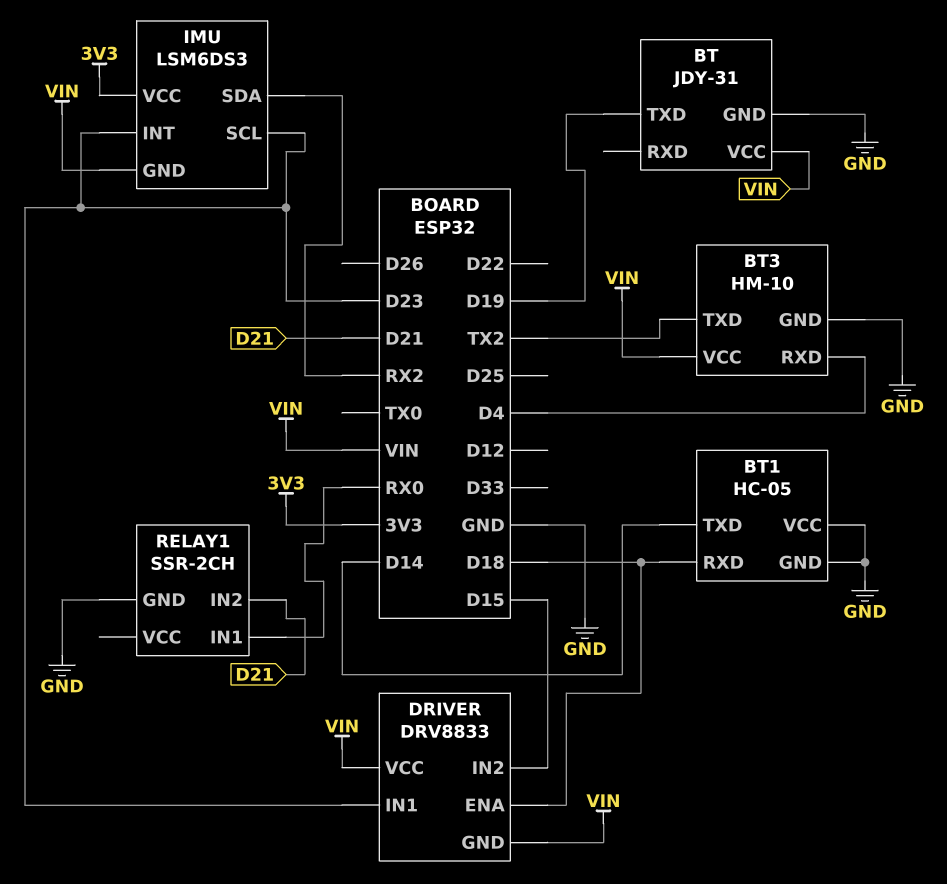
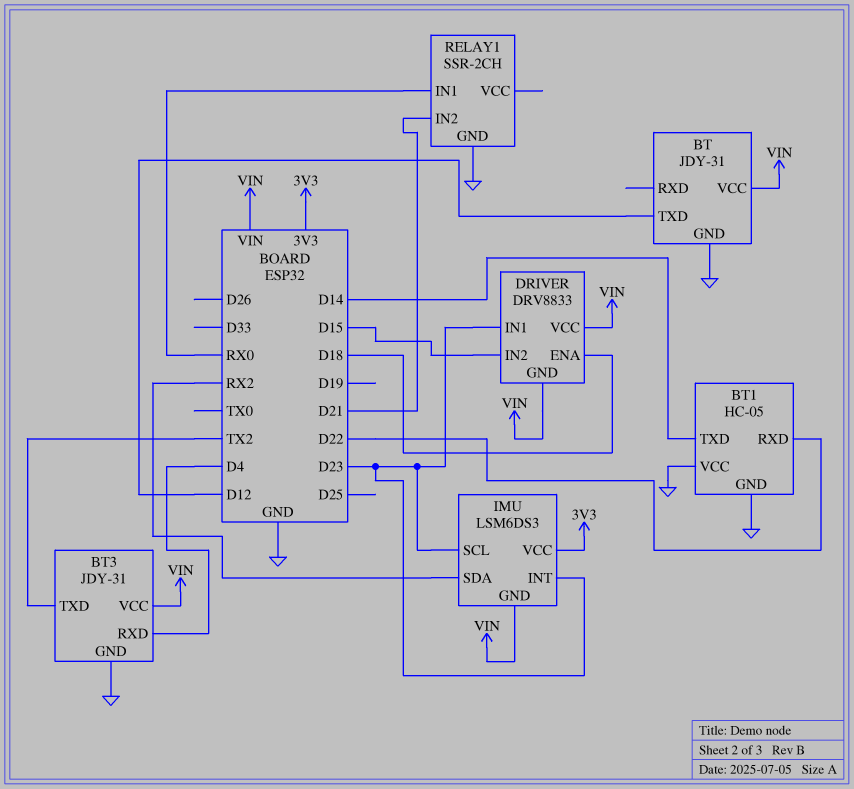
BT pin TXD: D19 -> D12
BT1 pin RXD: D18 -> D22
BT3: HM-10 -> JDY-31

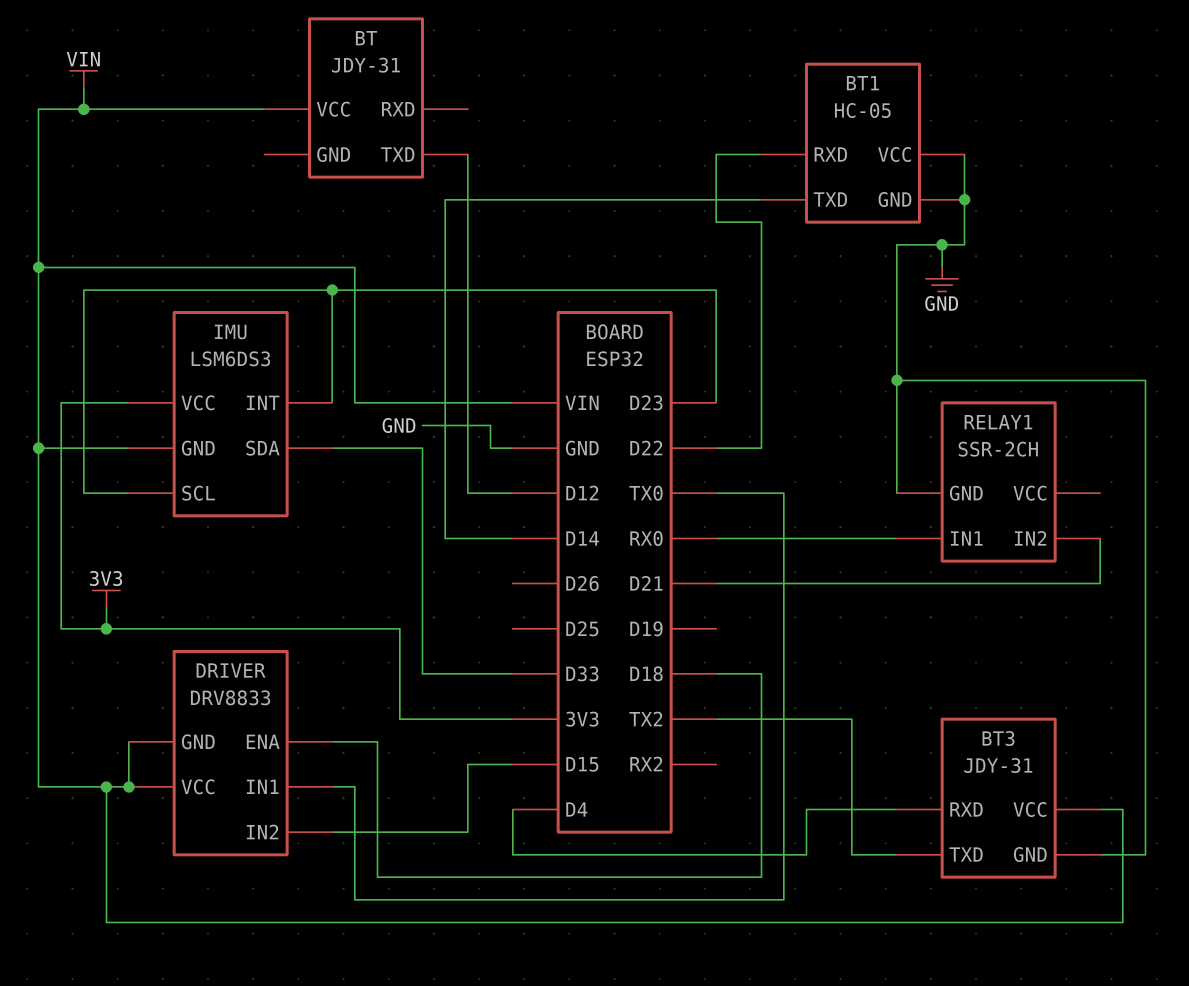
BT pin GND: GND -> none
DRIVER pin IN1: D23 -> TX0
IMU pin SDA: RX2 -> D33

